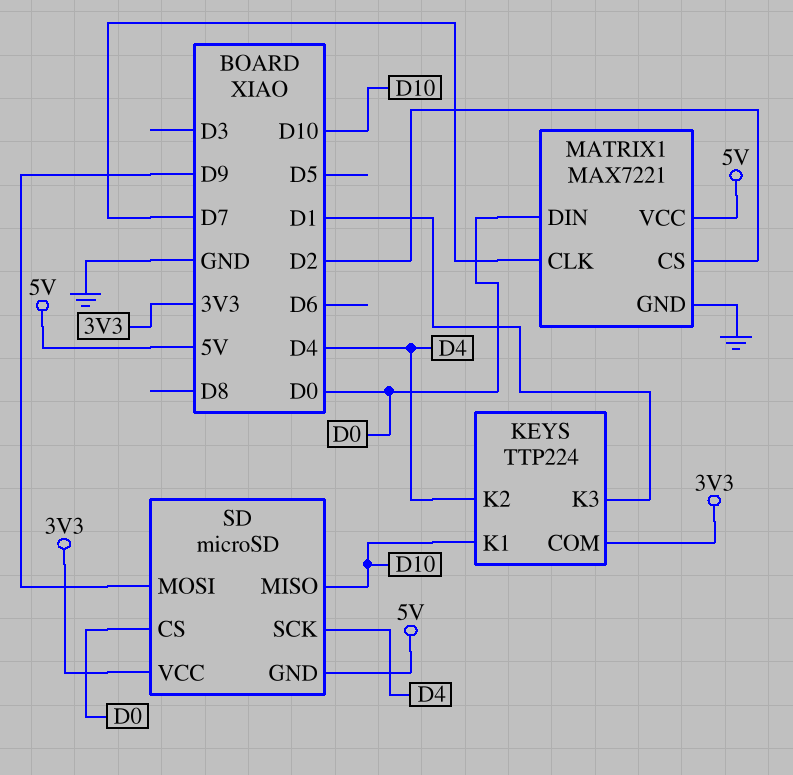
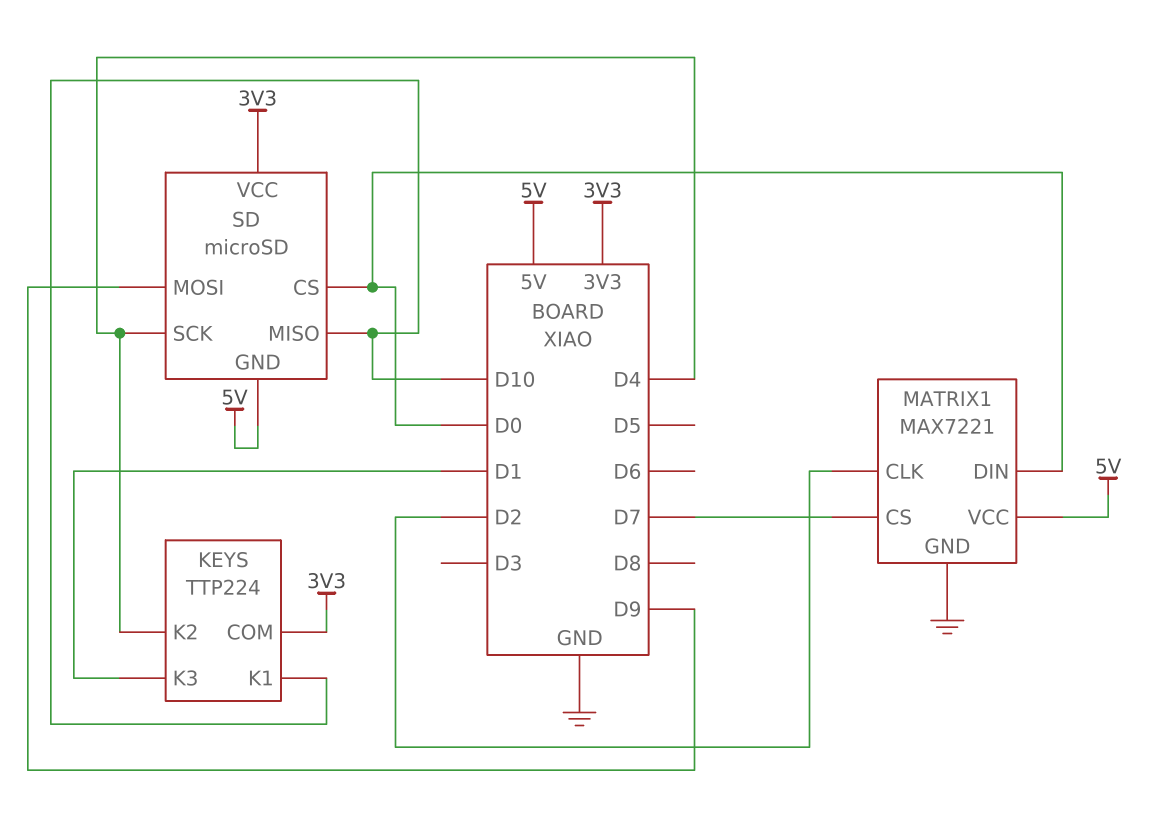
MATRIX1 pin CLK: D7 -> D2
MATRIX1 pin CS: D2 -> D7

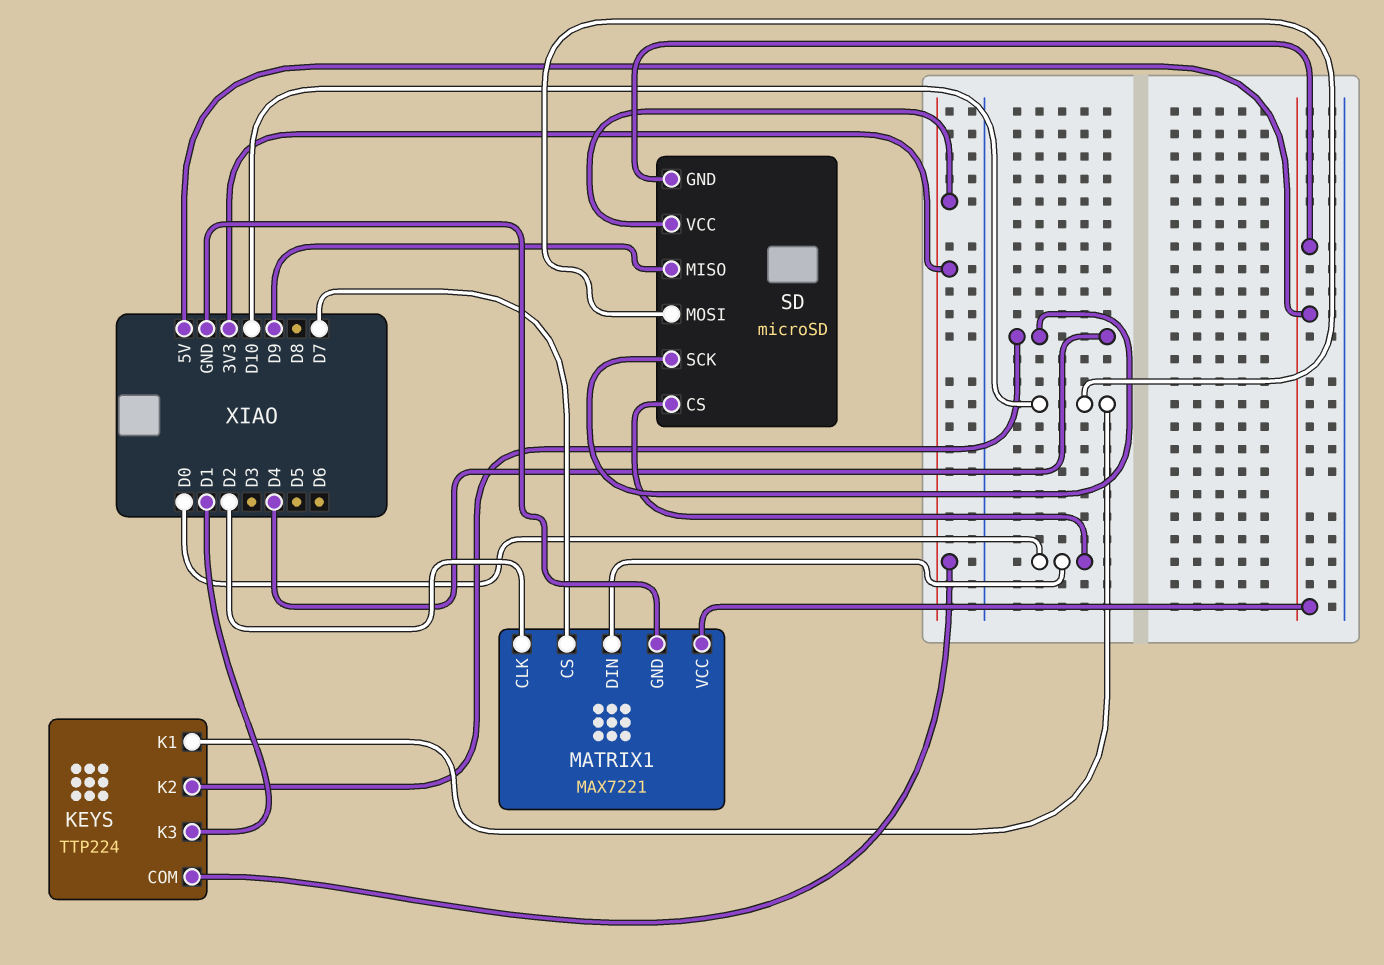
SD pin MISO: D10 -> D9
SD pin MOSI: D9 -> D10

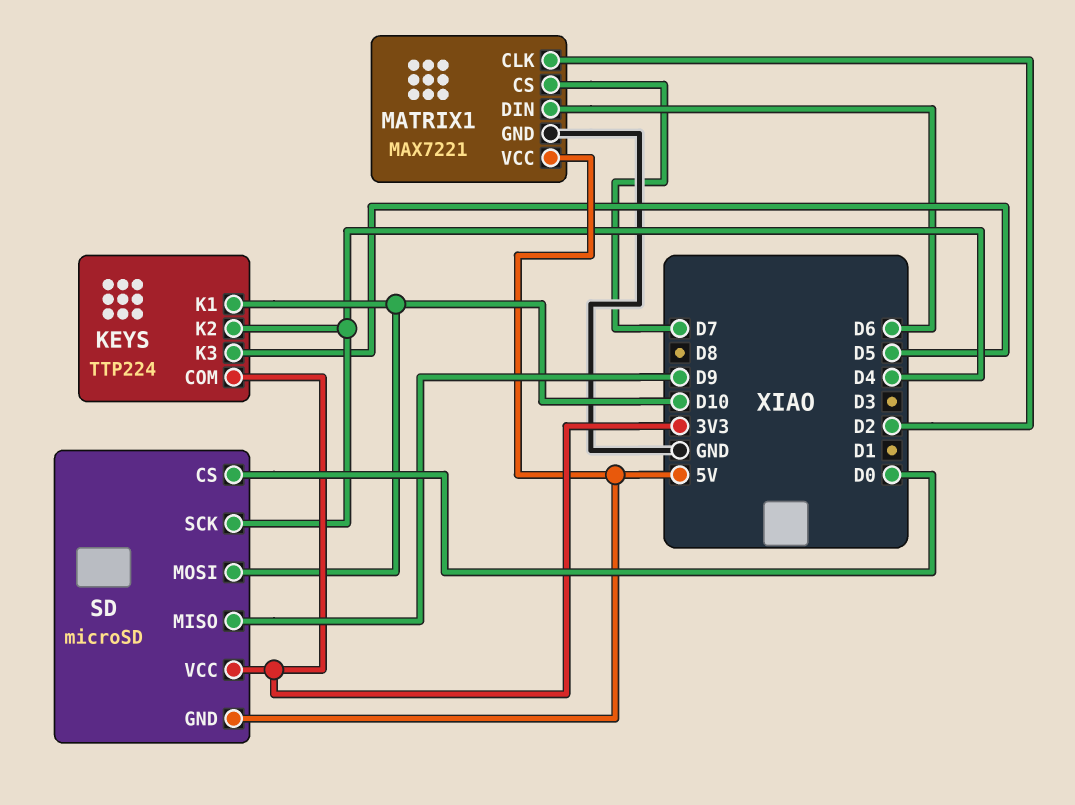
KEYS pin K3: D1 -> D5
MATRIX1 pin DIN: D0 -> D6

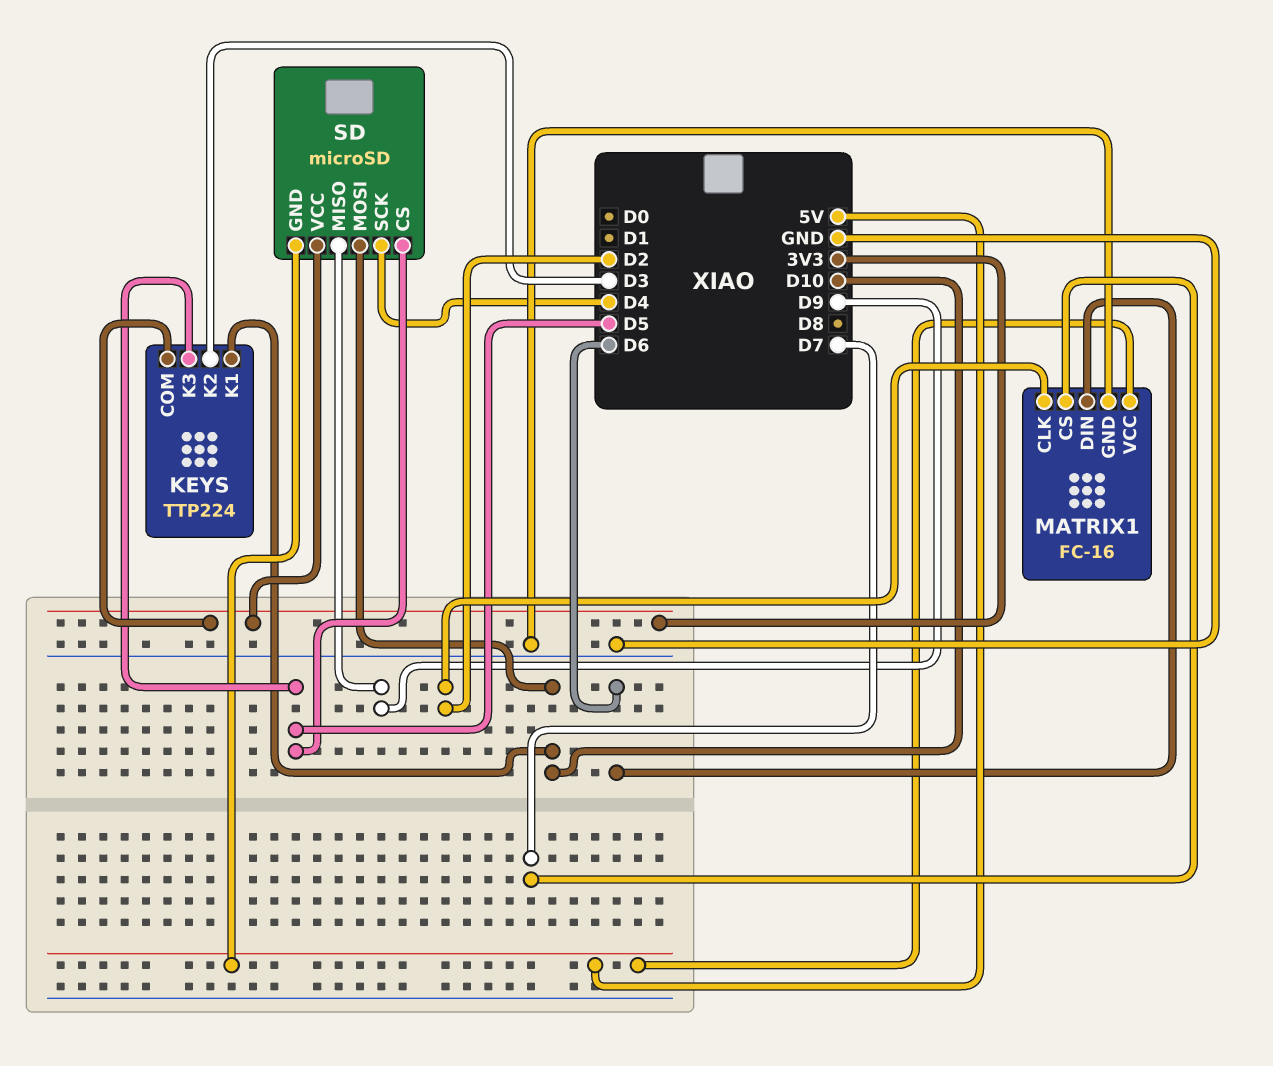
KEYS pin K2: D4 -> D3
MATRIX1: MAX7221 -> FC-16
SD pin CS: D0 -> D5

